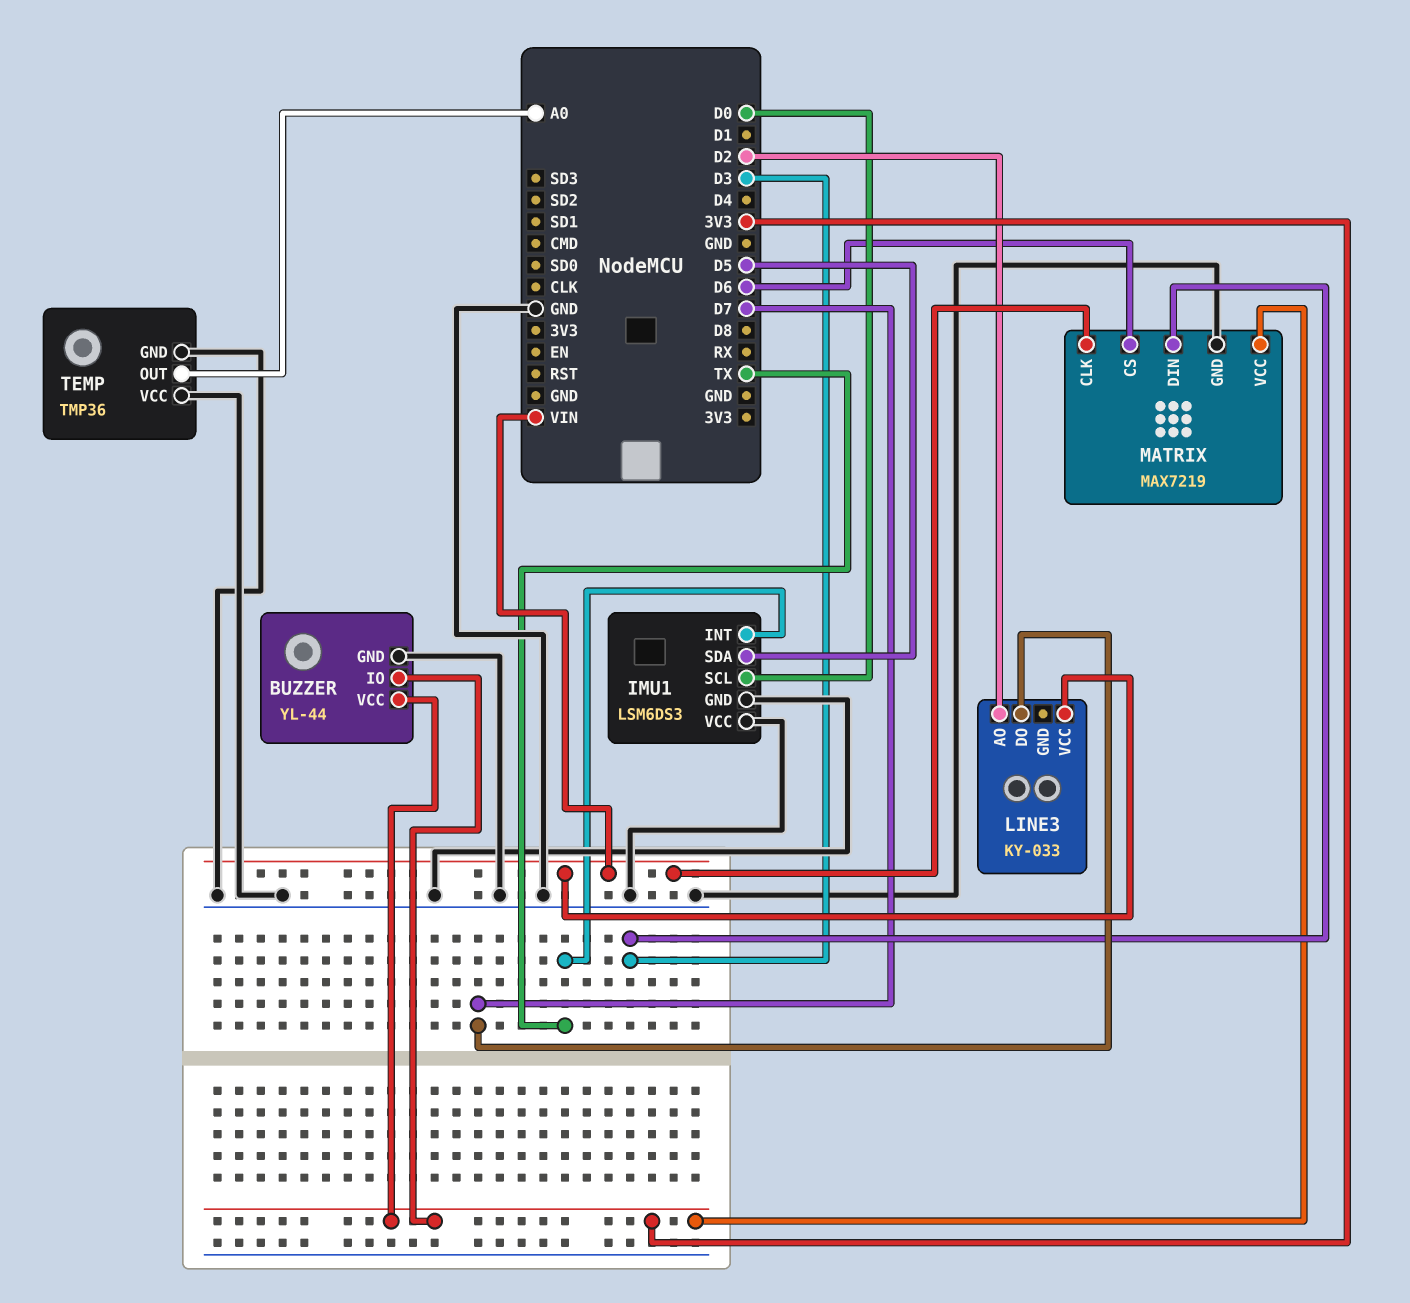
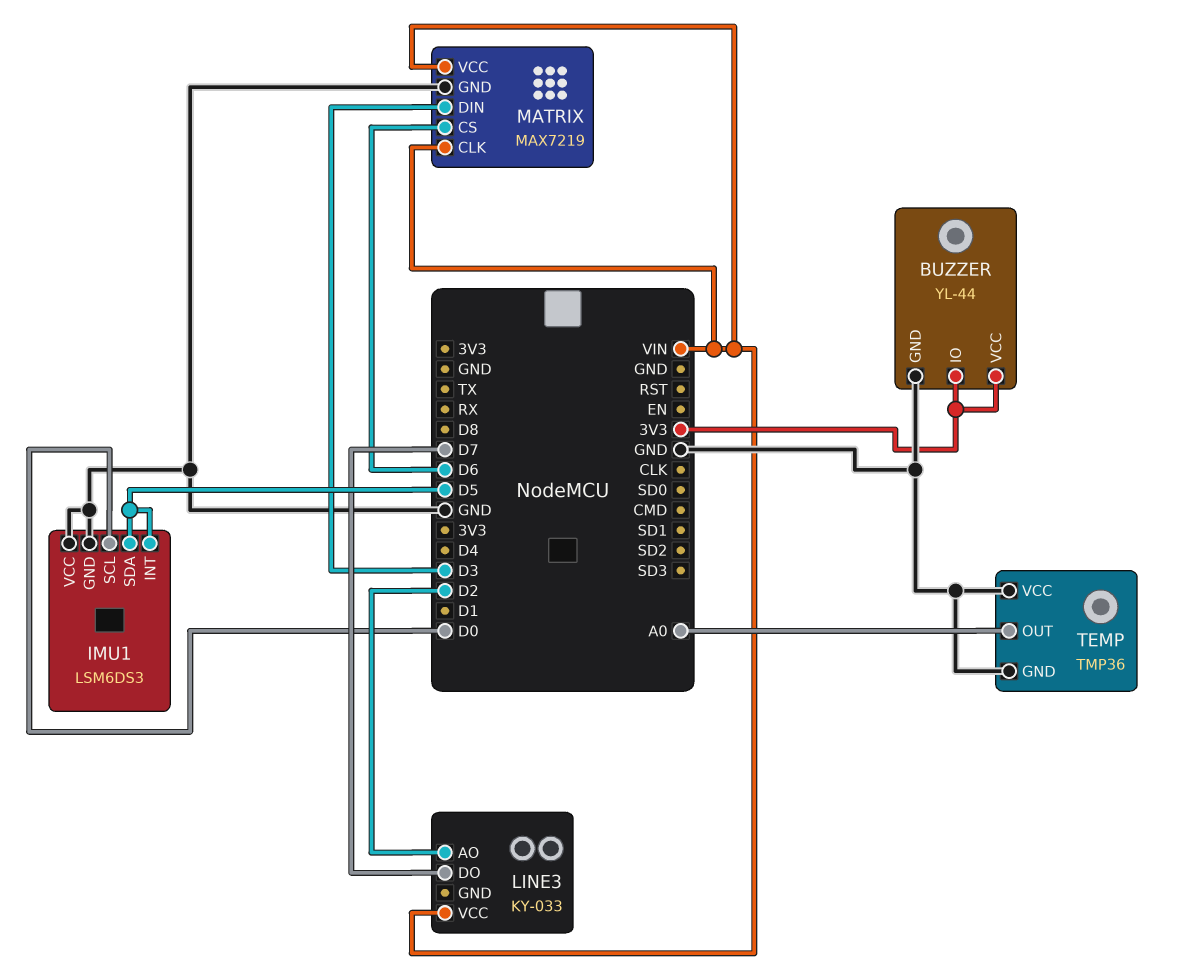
IMU1 pin INT: TX -> D5
MATRIX pin VCC: 3V3 -> VIN

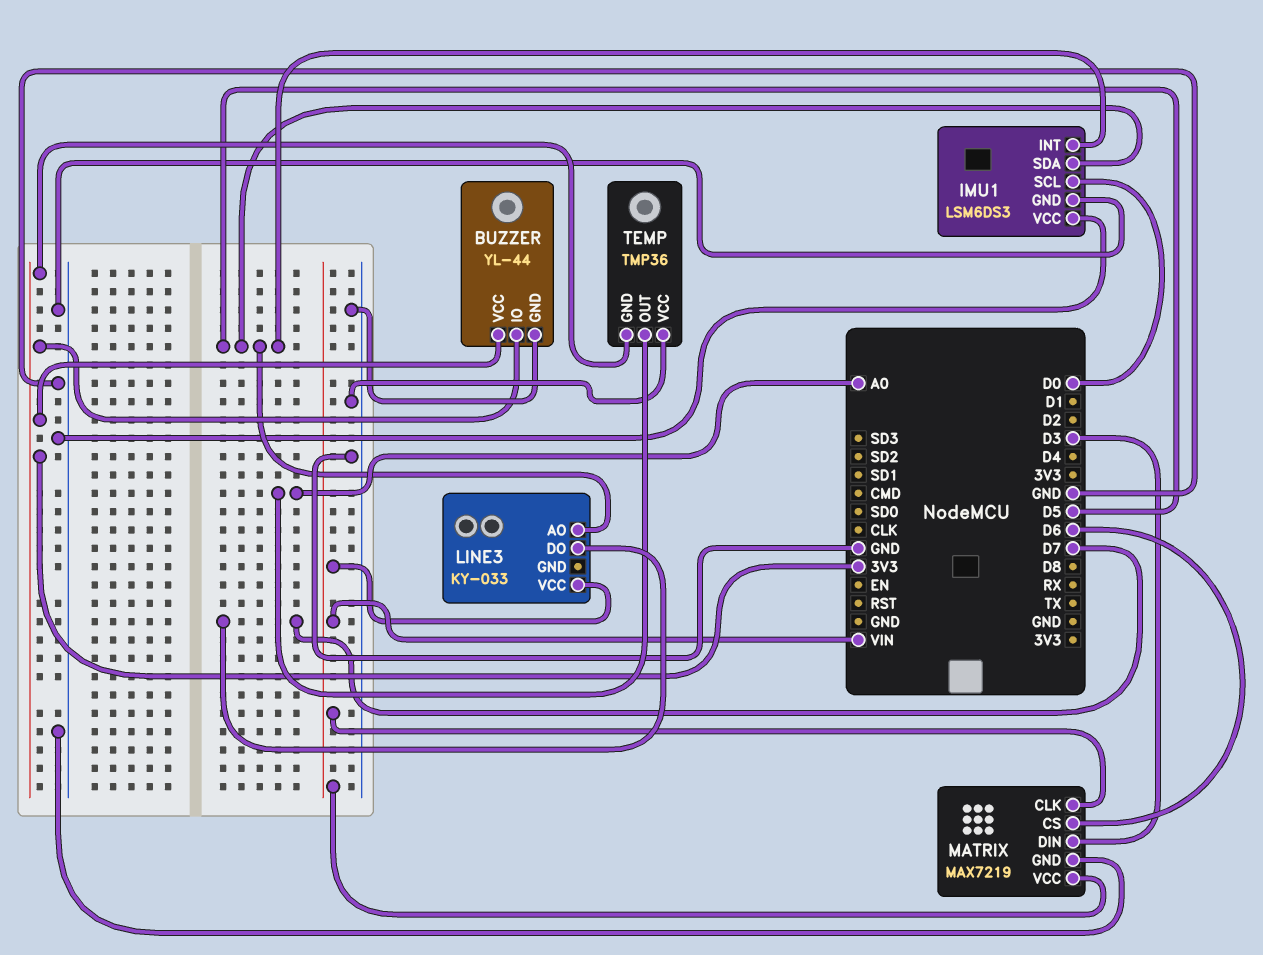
LINE3 pin AO: D2 -> D5
TEMP pin GND: GND -> 3V3

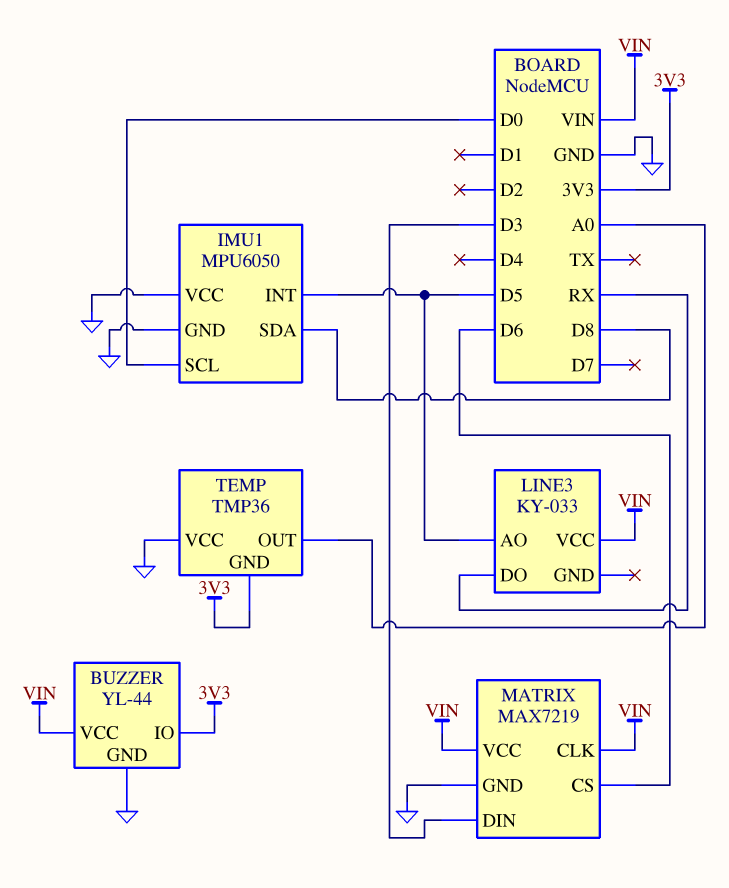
BUZZER pin VCC: 3V3 -> VIN
IMU1: LSM6DS3 -> MPU6050
IMU1 pin SDA: D5 -> D8
LINE3 pin DO: D7 -> RX

